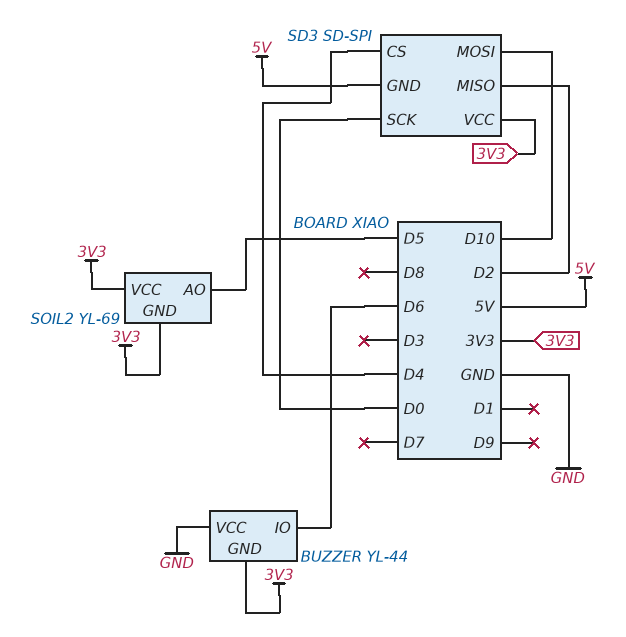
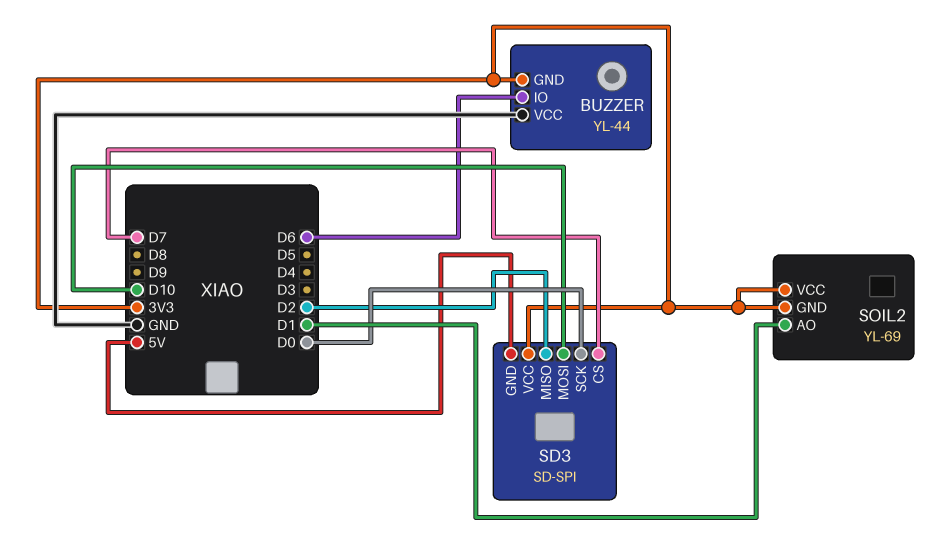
SD3 pin CS: D4 -> D7
SOIL2 pin AO: D5 -> D1

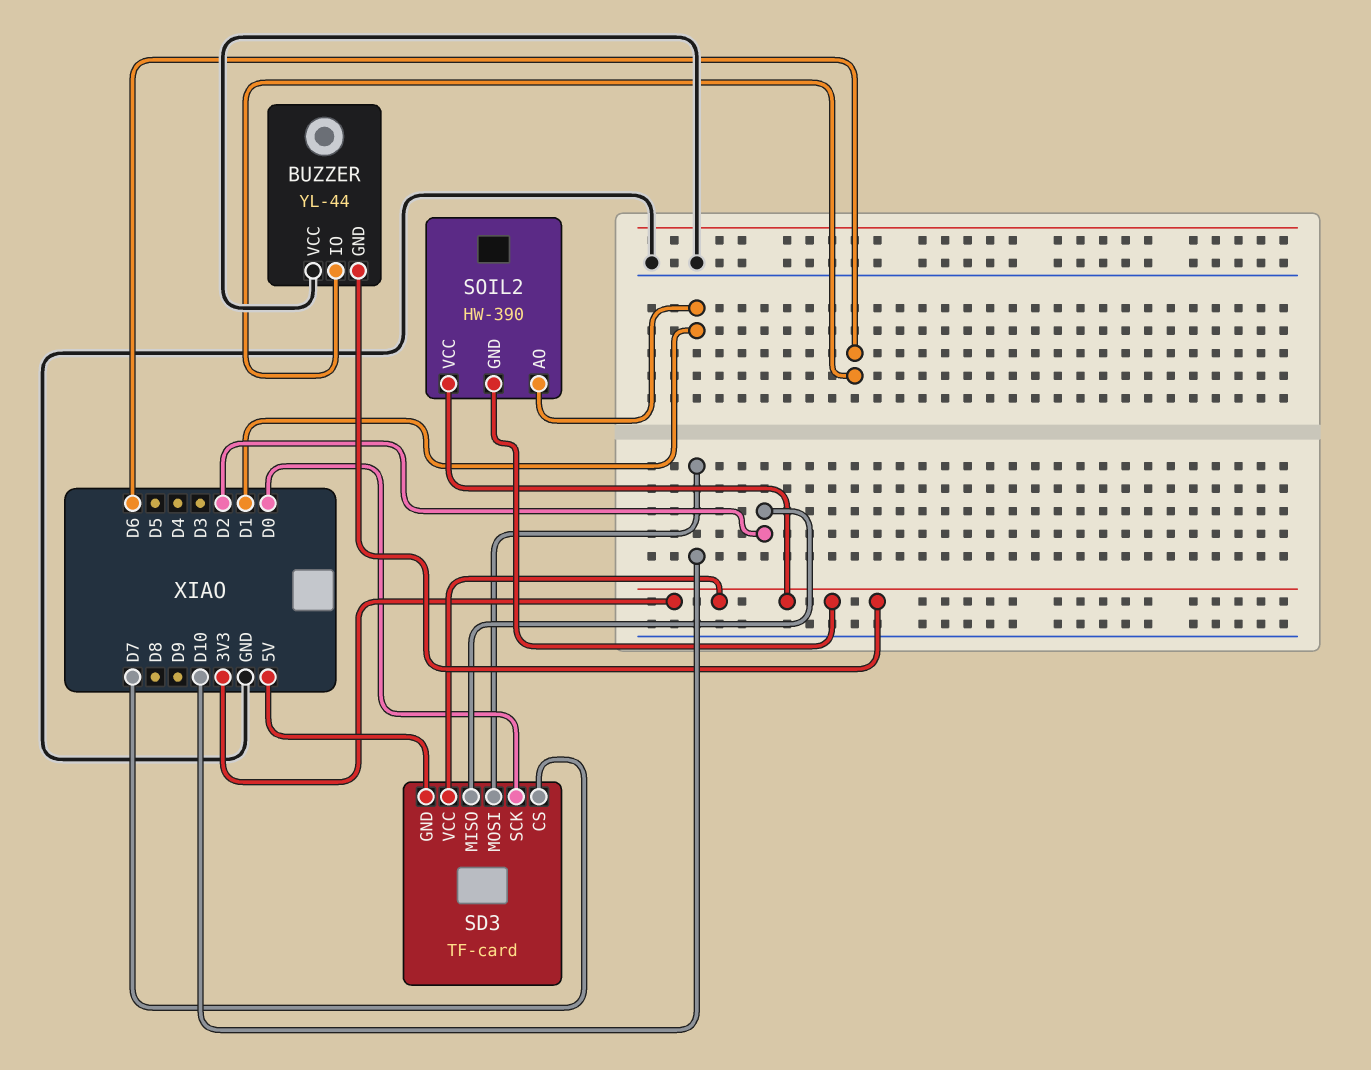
SD3: SD-SPI -> TF-card
SOIL2: YL-69 -> HW-390

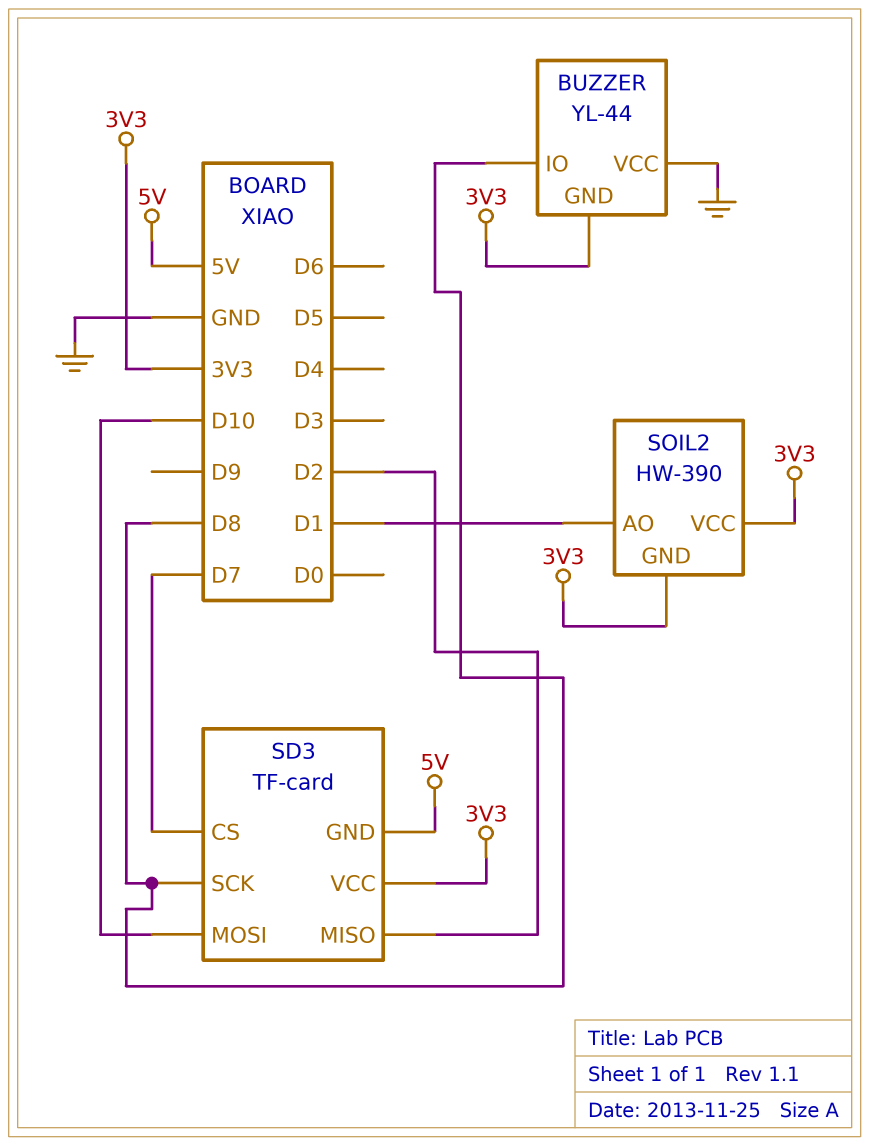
BUZZER pin IO: D6 -> D8
SD3 pin SCK: D0 -> D8

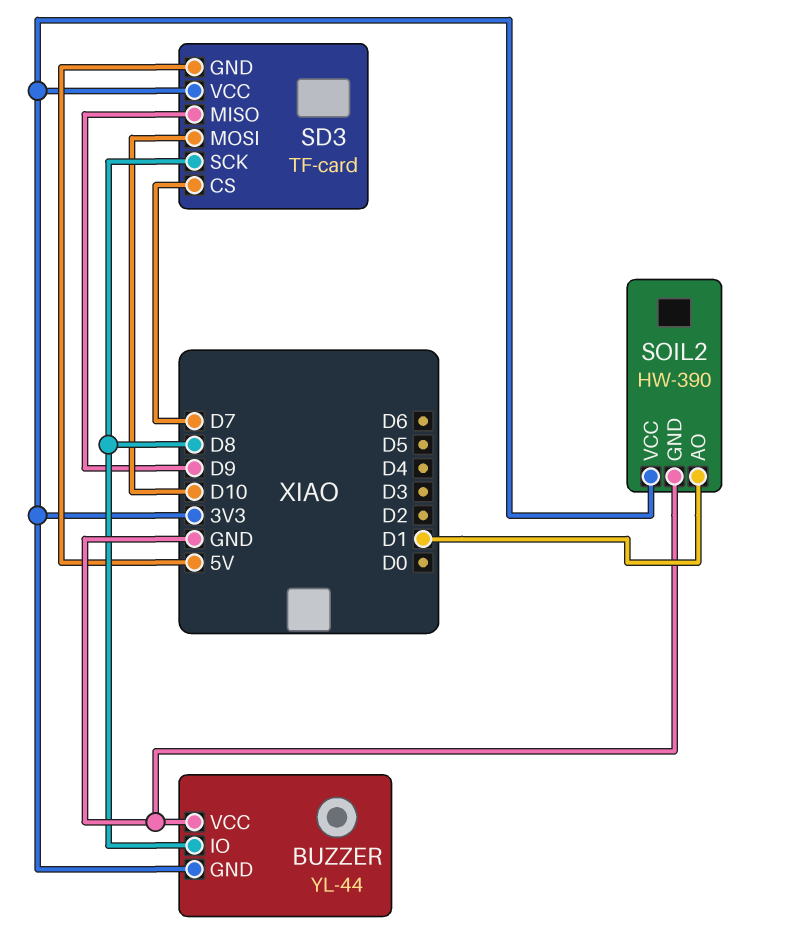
SD3 pin MISO: D2 -> D9
SOIL2 pin GND: 3V3 -> GND

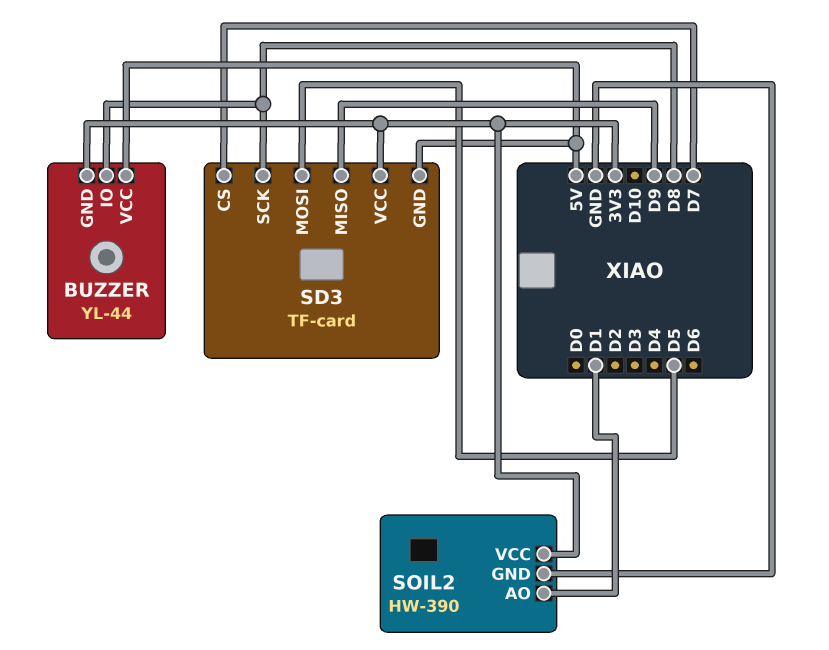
BUZZER pin VCC: GND -> 5V
SD3 pin MOSI: D10 -> D5

